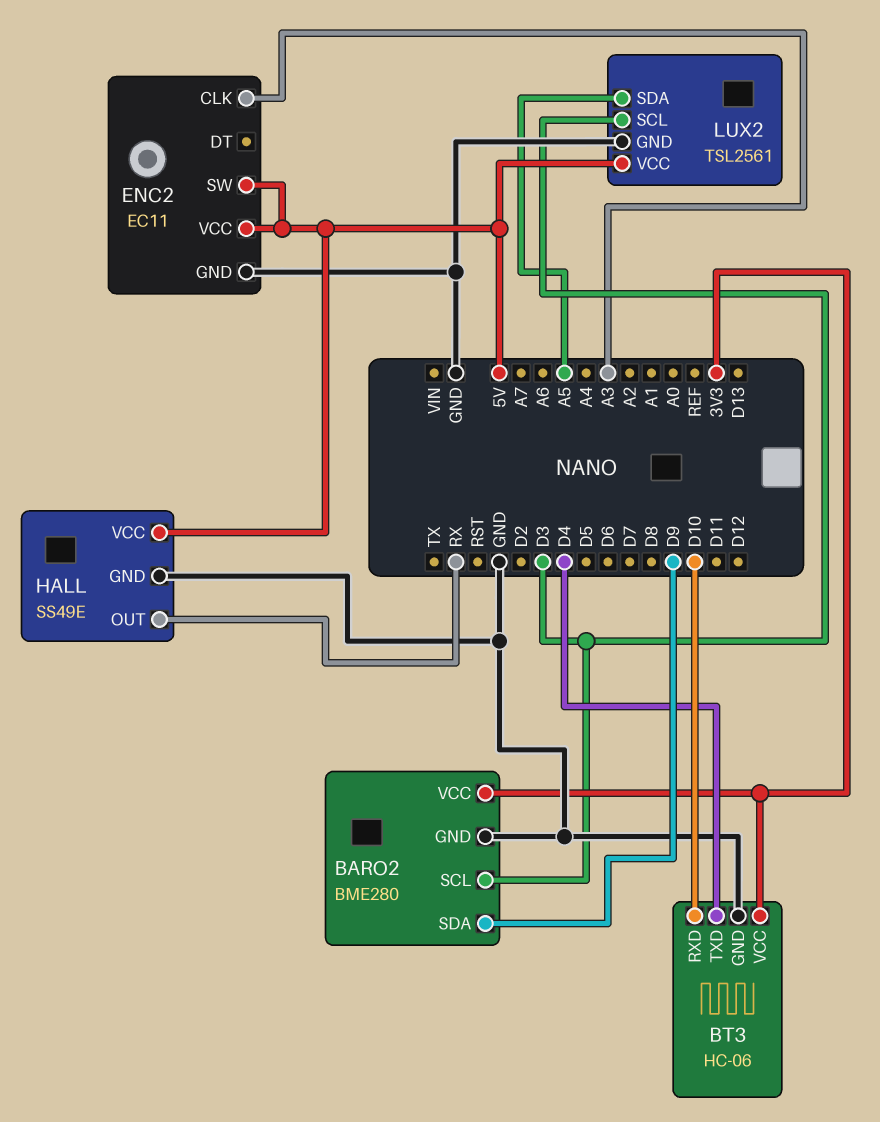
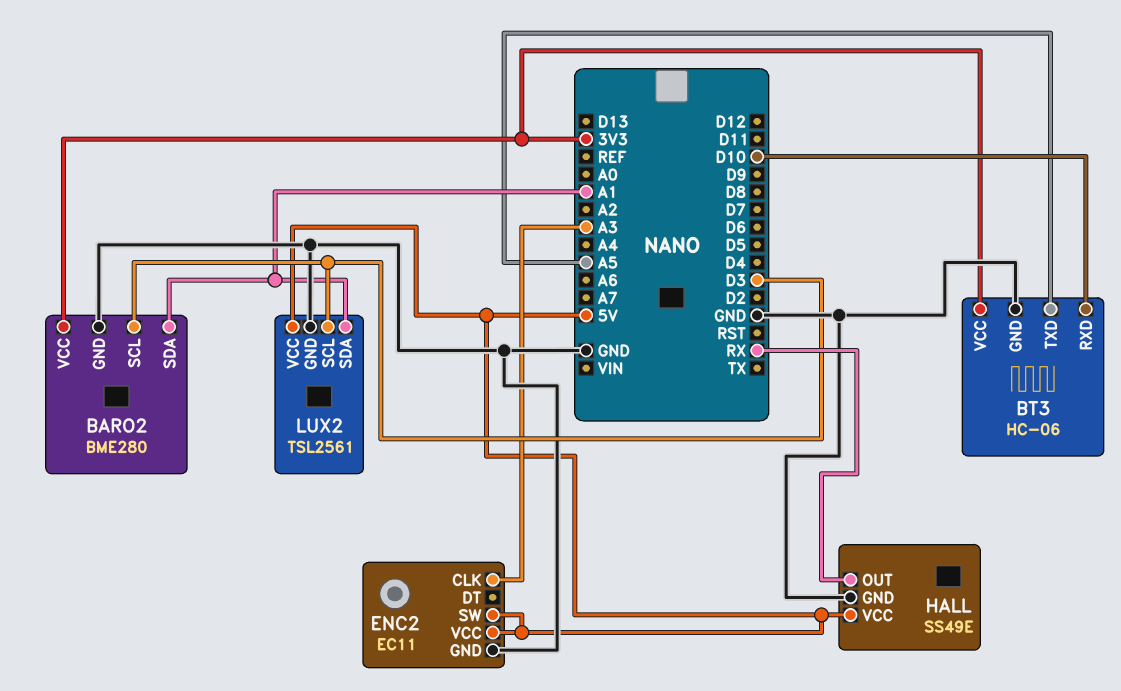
BARO2 pin SDA: D9 -> A1
BT3 pin TXD: D4 -> A5
LUX2 pin SDA: A5 -> A1

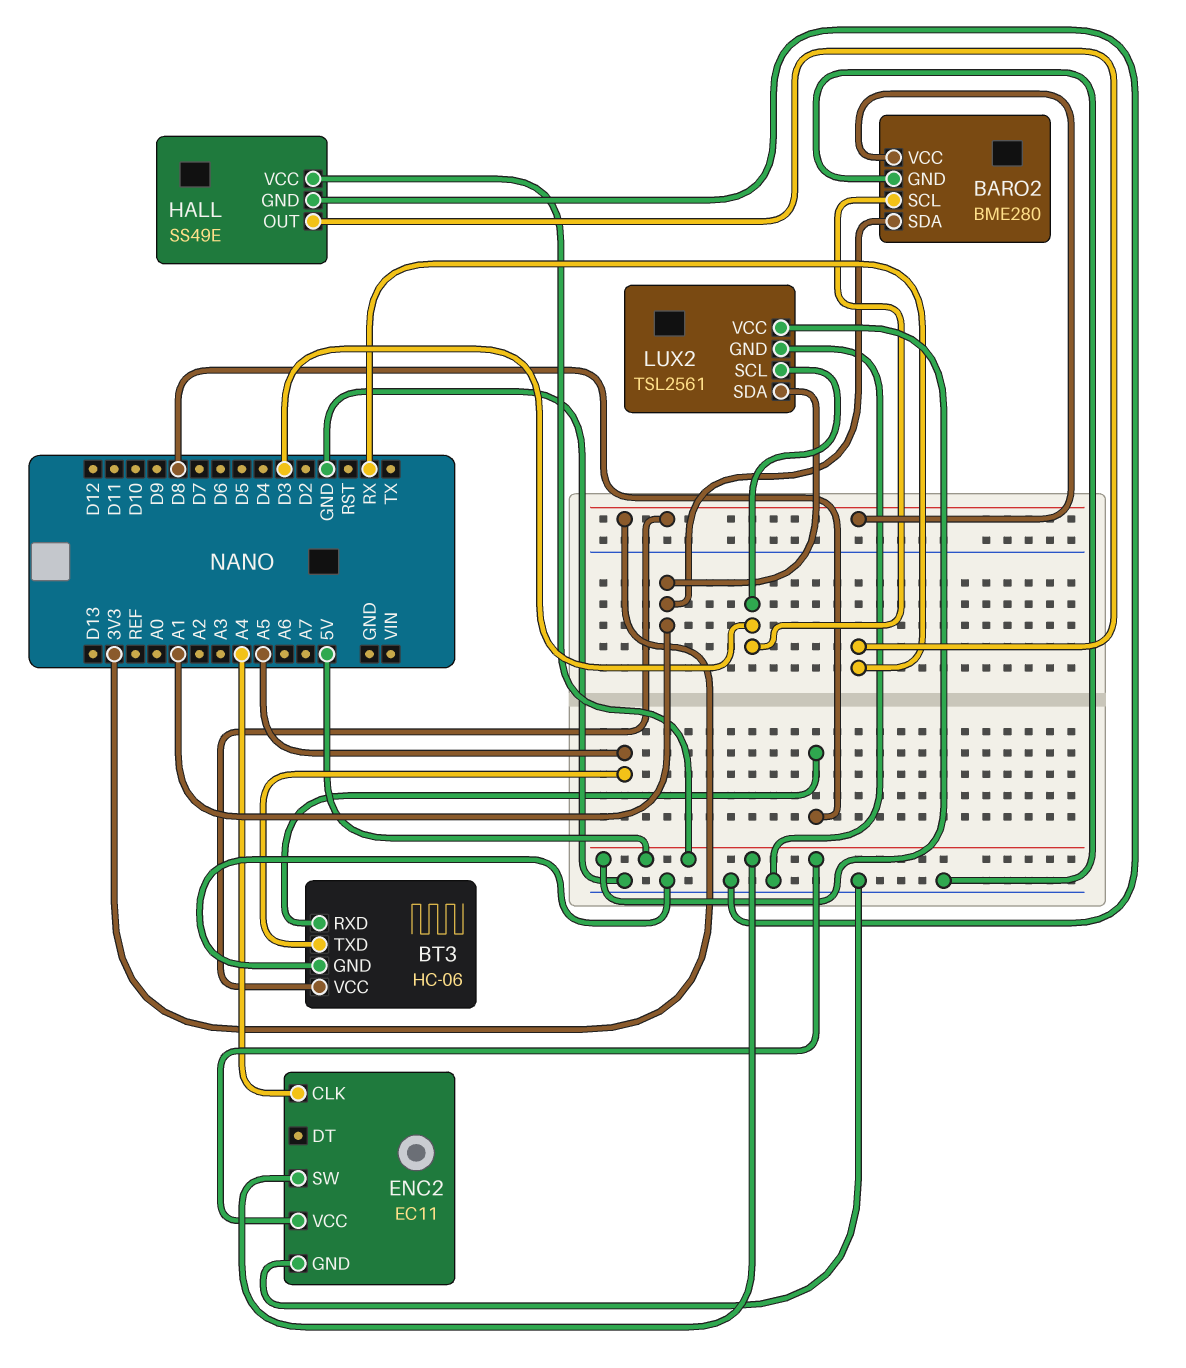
BT3 pin RXD: D10 -> D8
ENC2 pin CLK: A3 -> A4

